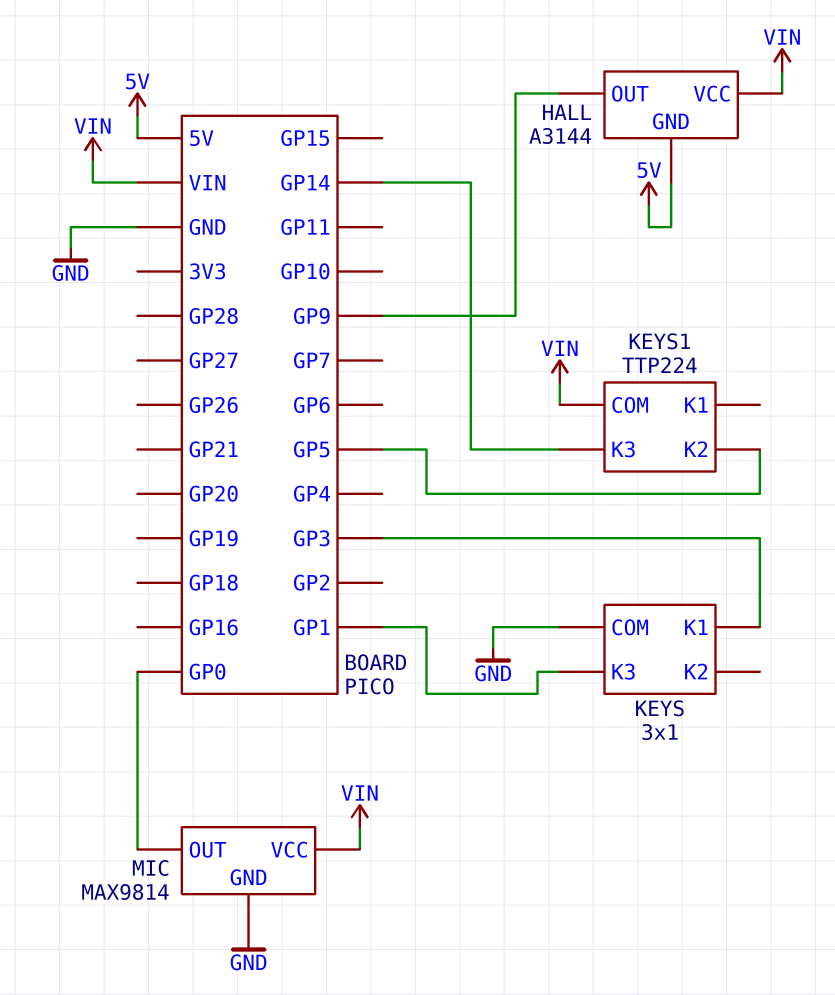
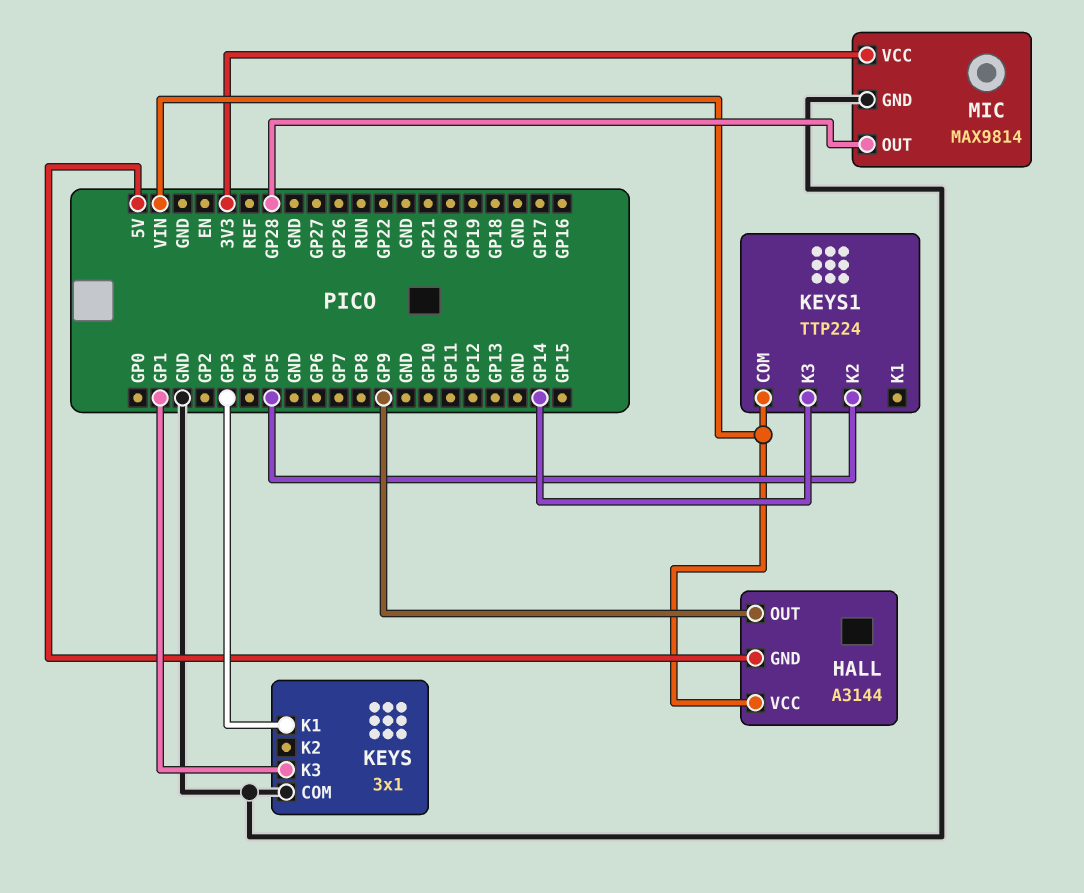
MIC pin OUT: GP0 -> GP28
MIC pin VCC: VIN -> 3V3

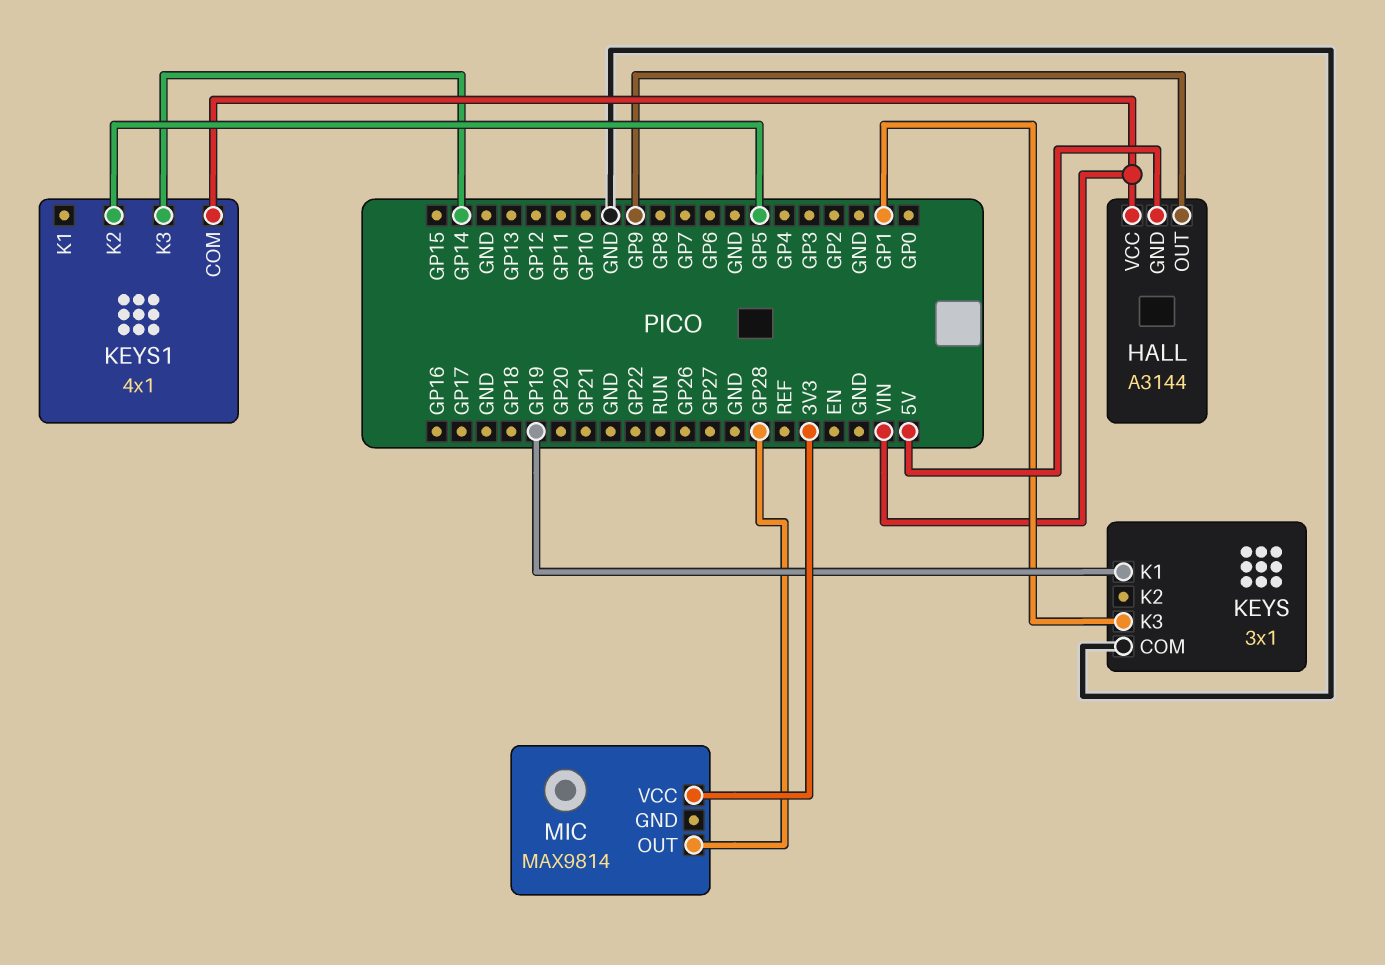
KEYS pin K1: GP3 -> GP19
KEYS1: TTP224 -> 4x1
MIC pin GND: GND -> none

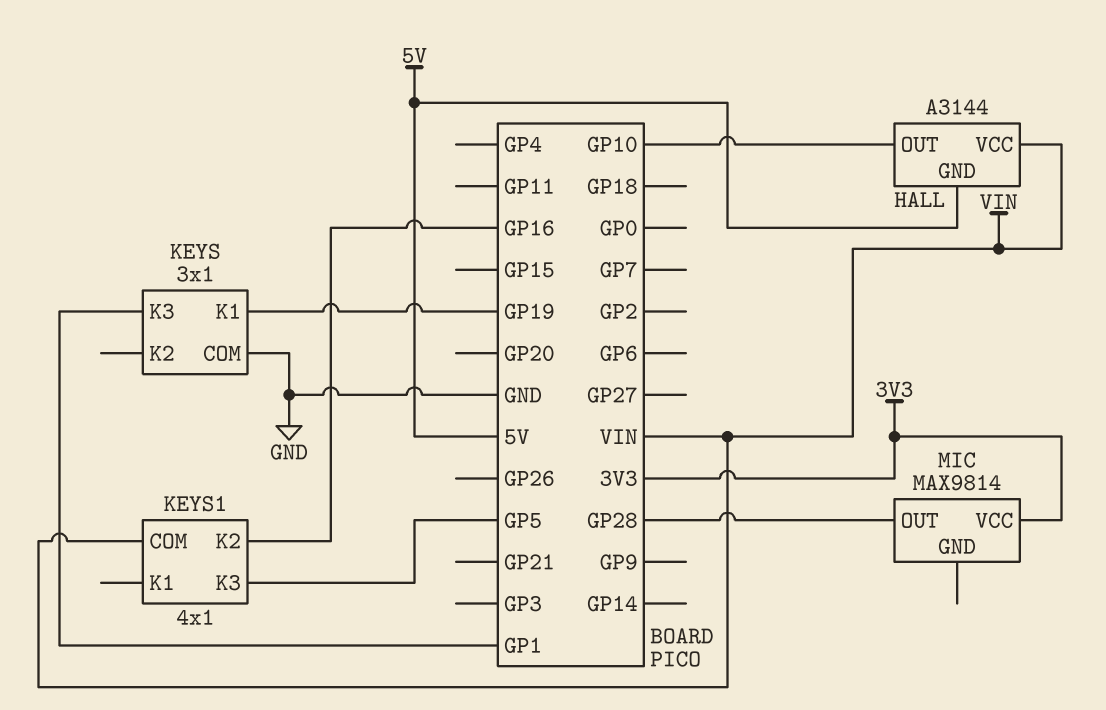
HALL pin OUT: GP9 -> GP10
KEYS1 pin K2: GP5 -> GP16
KEYS1 pin K3: GP14 -> GP5

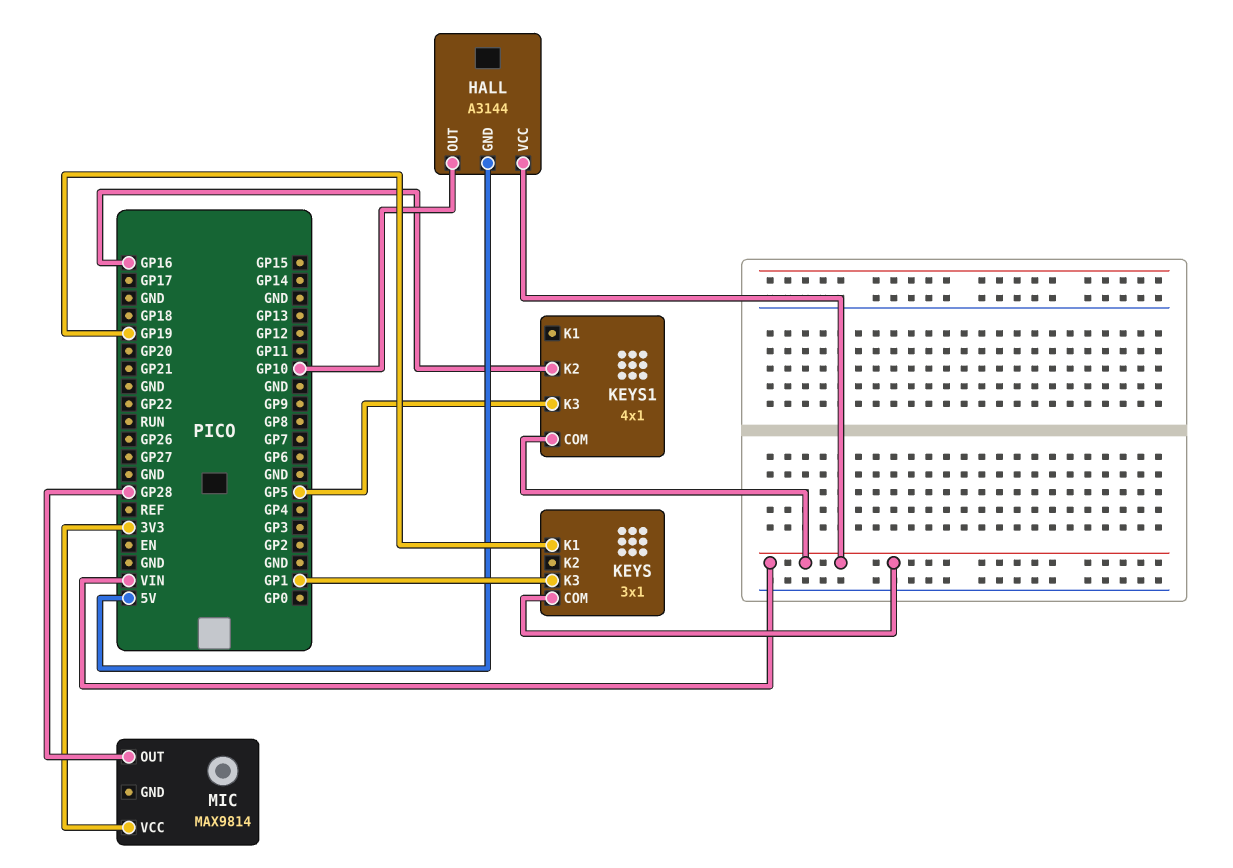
KEYS pin COM: GND -> VIN

